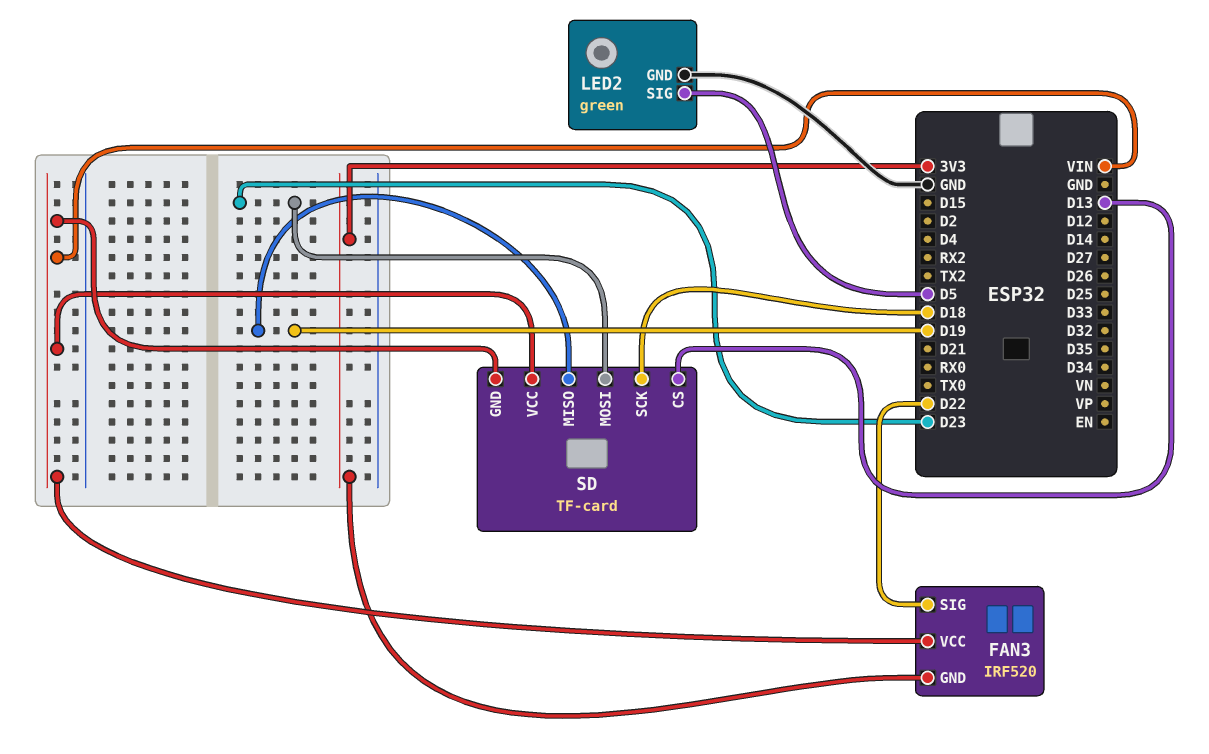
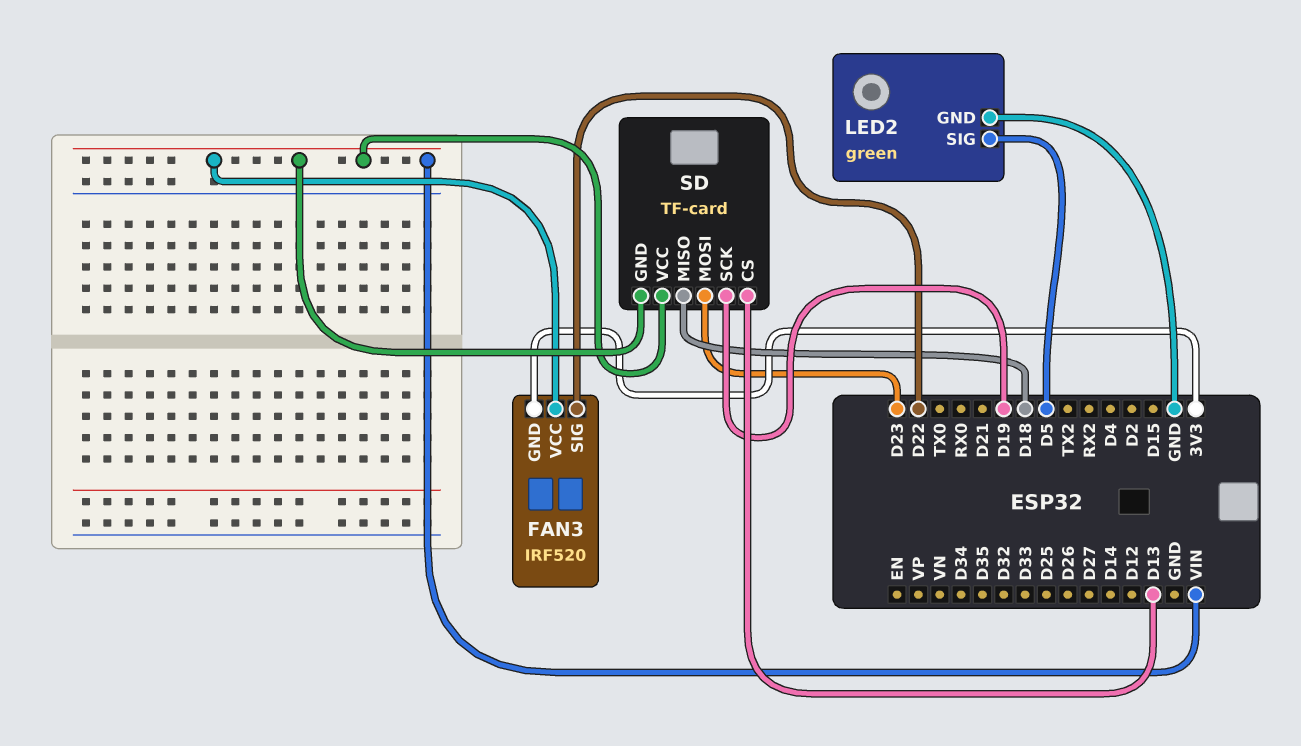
SD pin MISO: D19 -> D18
SD pin SCK: D18 -> D19

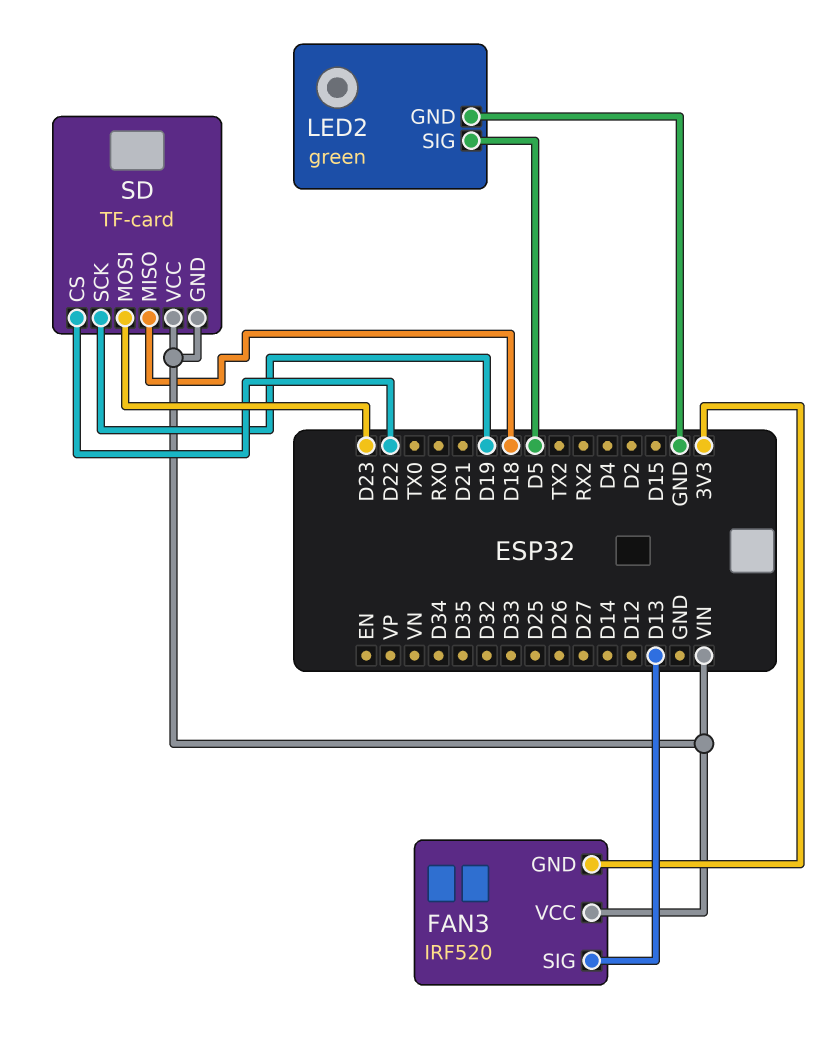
FAN3 pin SIG: D22 -> D13
SD pin CS: D13 -> D22

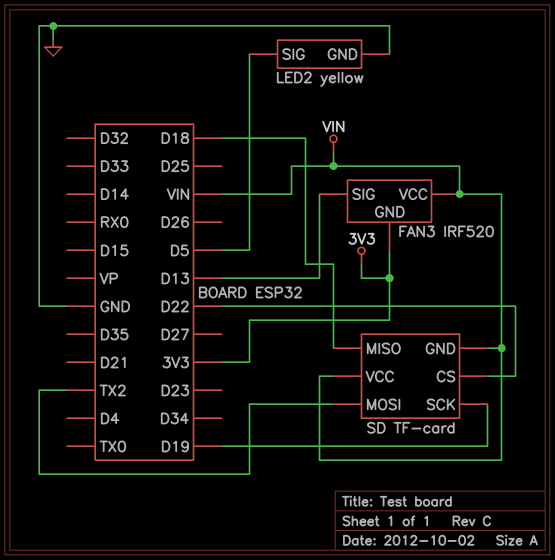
LED2: green -> yellow
SD pin MOSI: D23 -> TX2

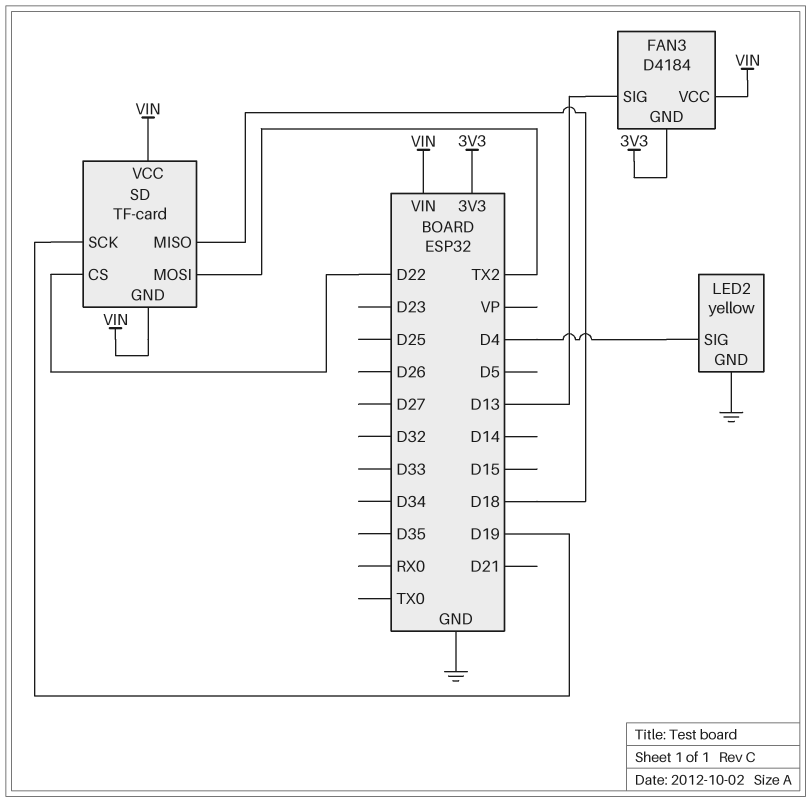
FAN3: IRF520 -> D4184
LED2 pin SIG: D5 -> D4

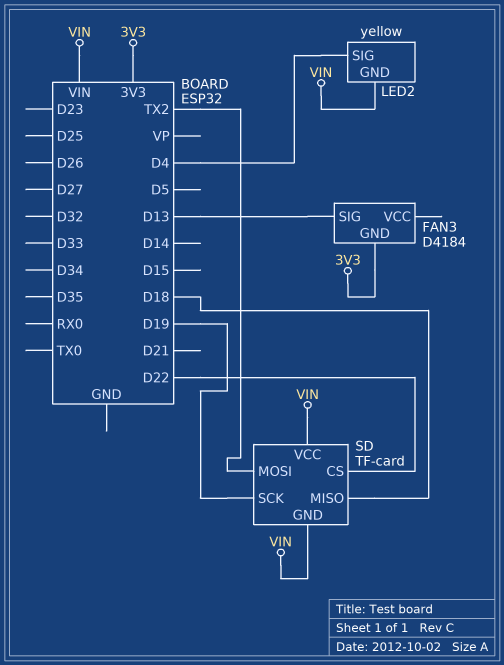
FAN3 pin VCC: VIN -> none
LED2 pin GND: GND -> VIN

